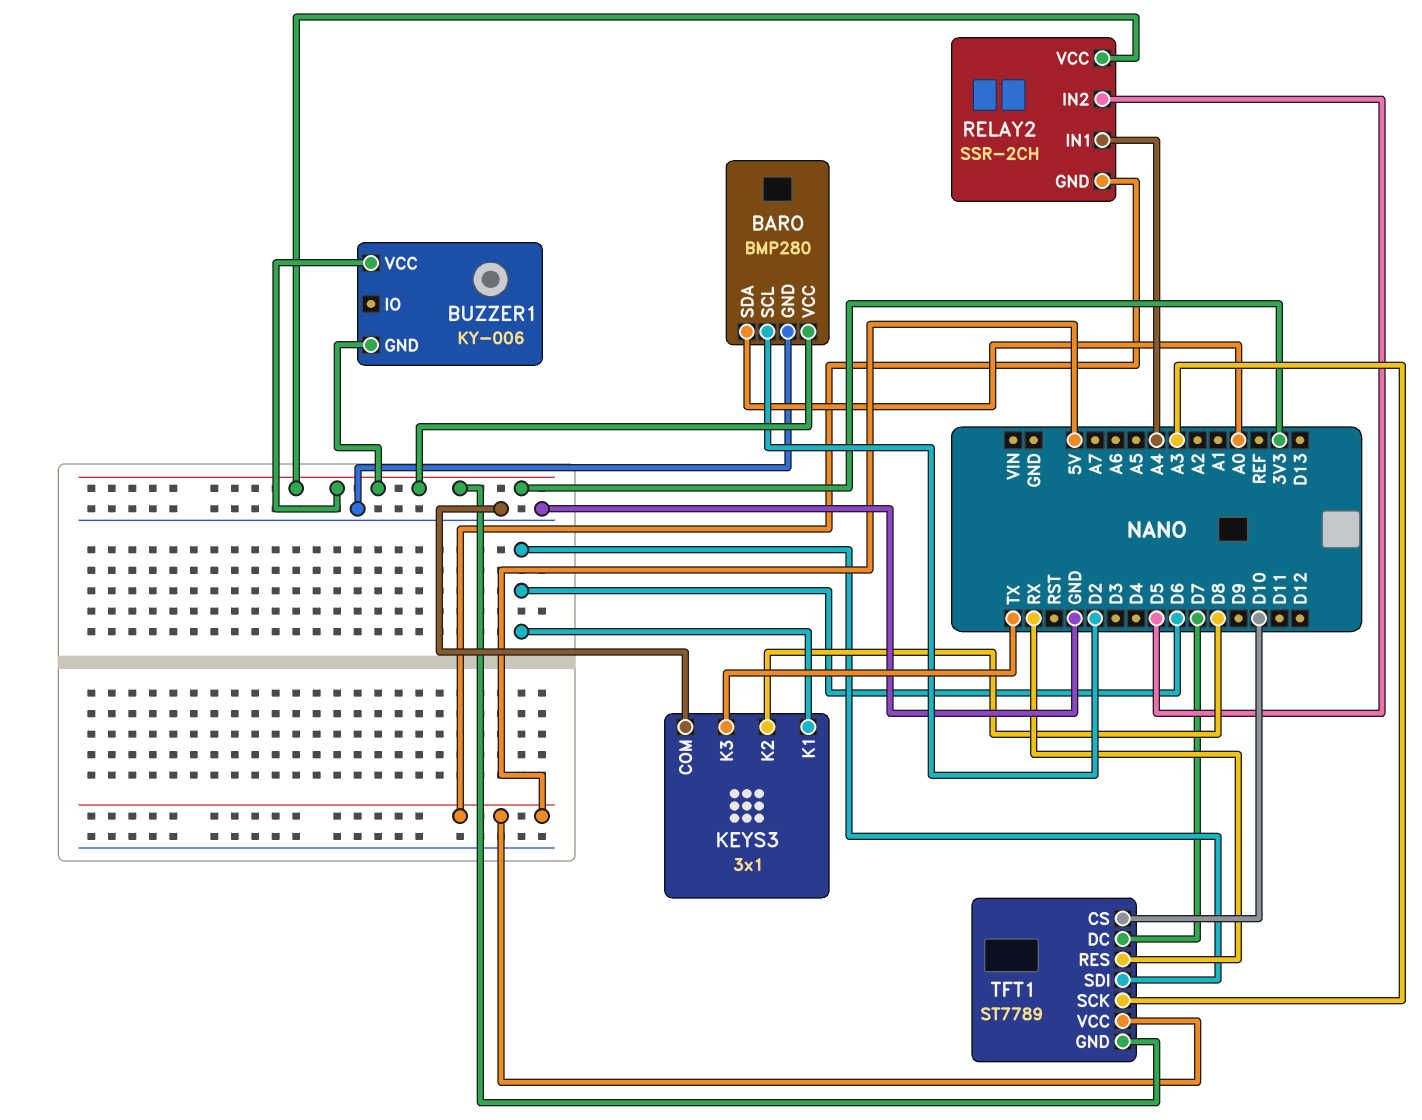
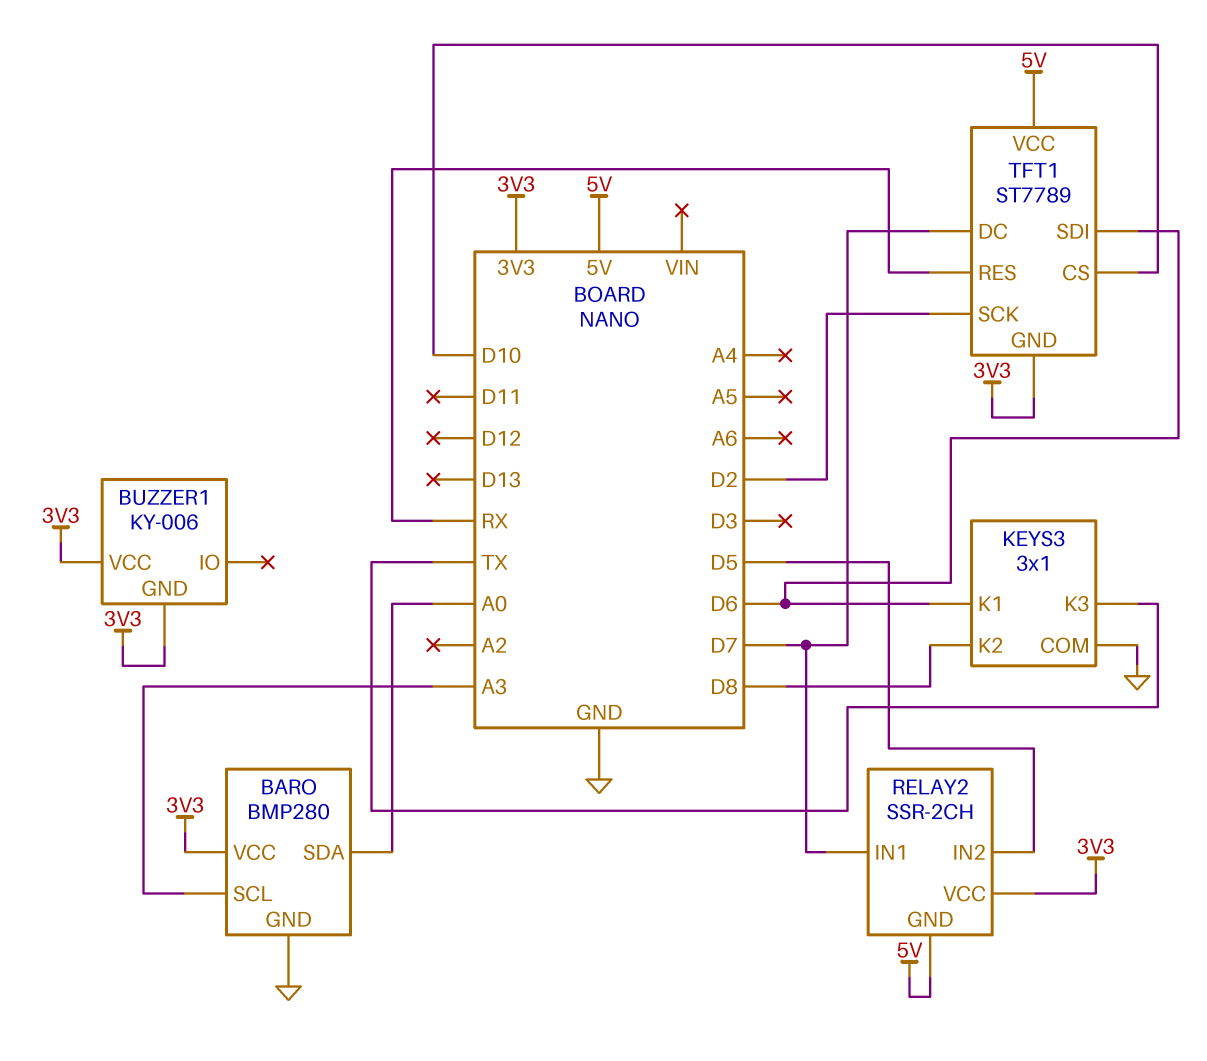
BARO pin SCL: D2 -> A3
RELAY2 pin IN1: A4 -> D7
TFT1 pin SCK: A3 -> D2

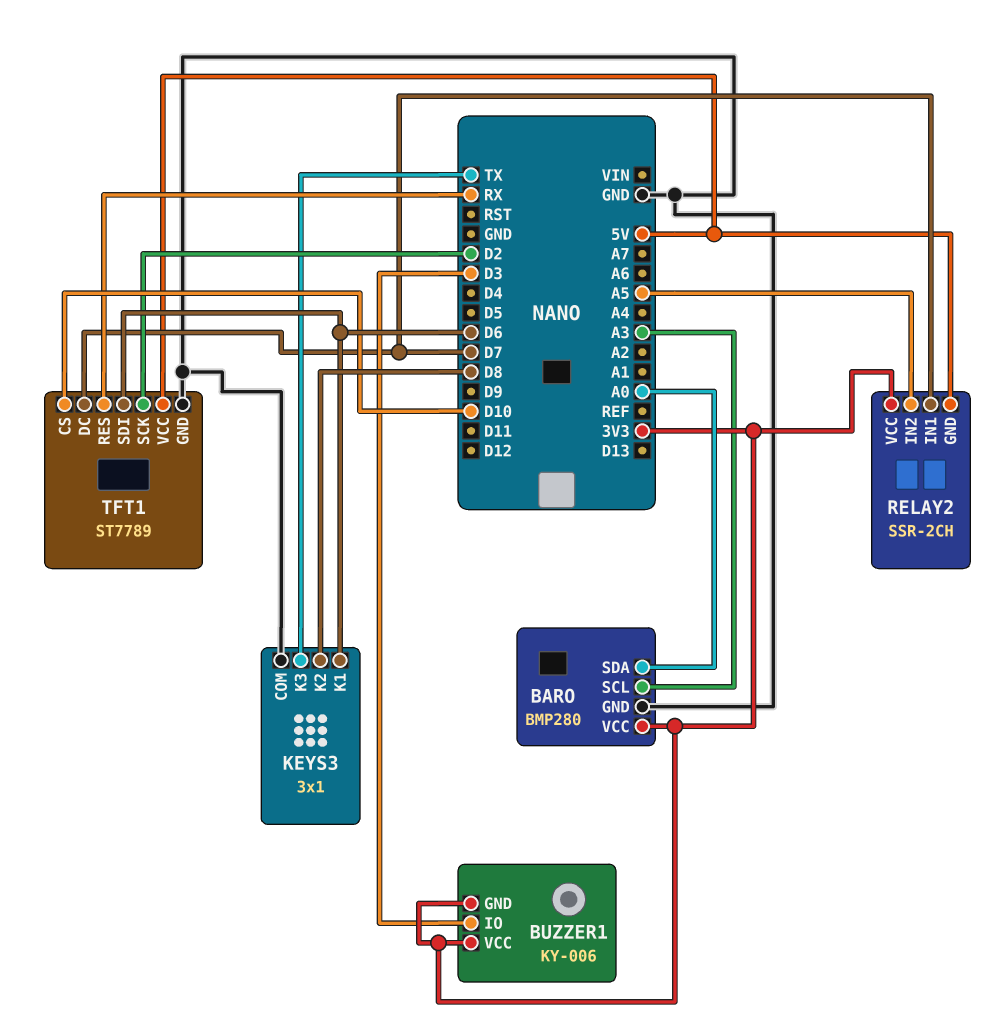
BUZZER1 pin IO: none -> D3
RELAY2 pin IN2: D5 -> A5
TFT1 pin GND: 3V3 -> GND

